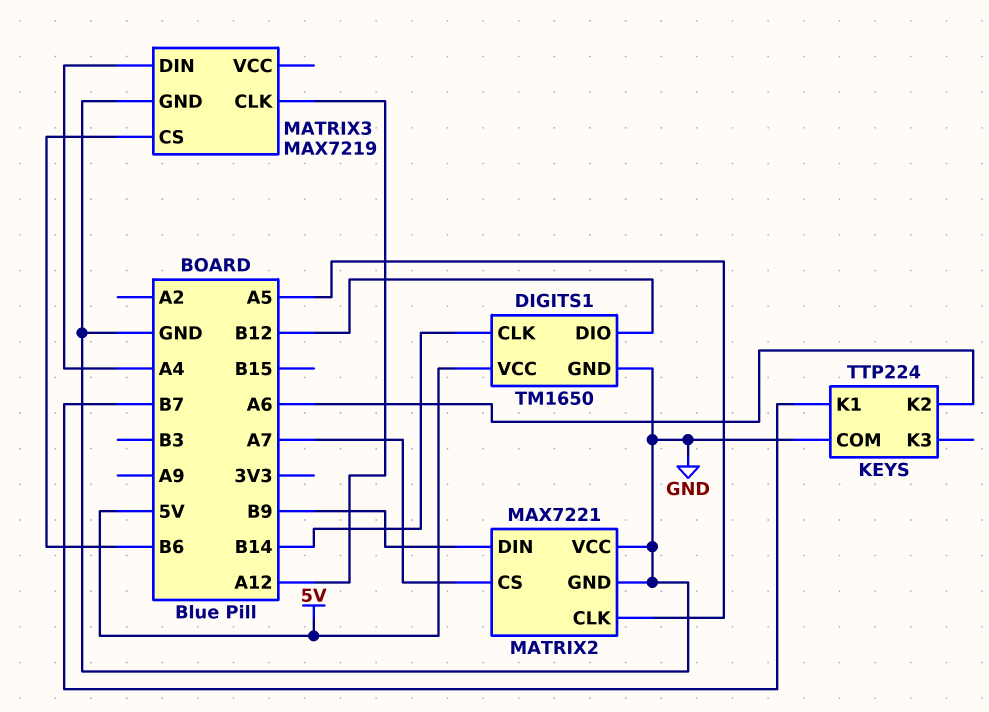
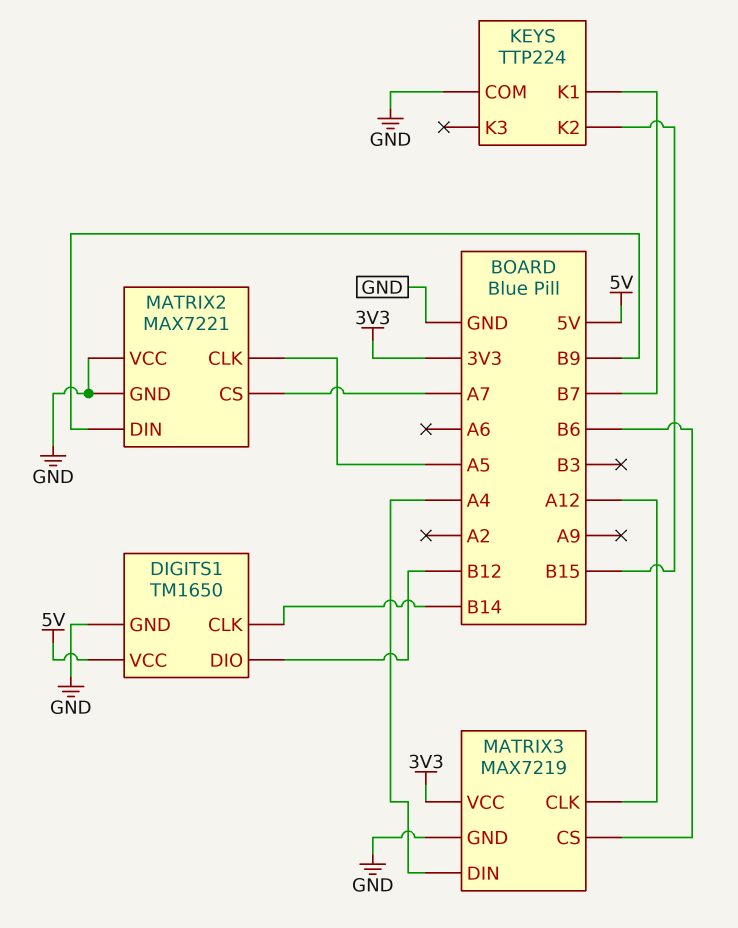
KEYS pin K2: A6 -> B15
MATRIX3 pin VCC: none -> 3V3

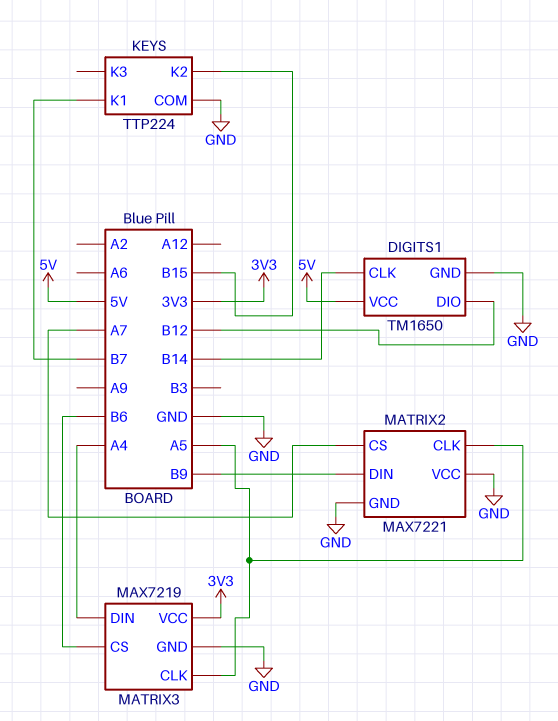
MATRIX3 pin CLK: A12 -> A5

